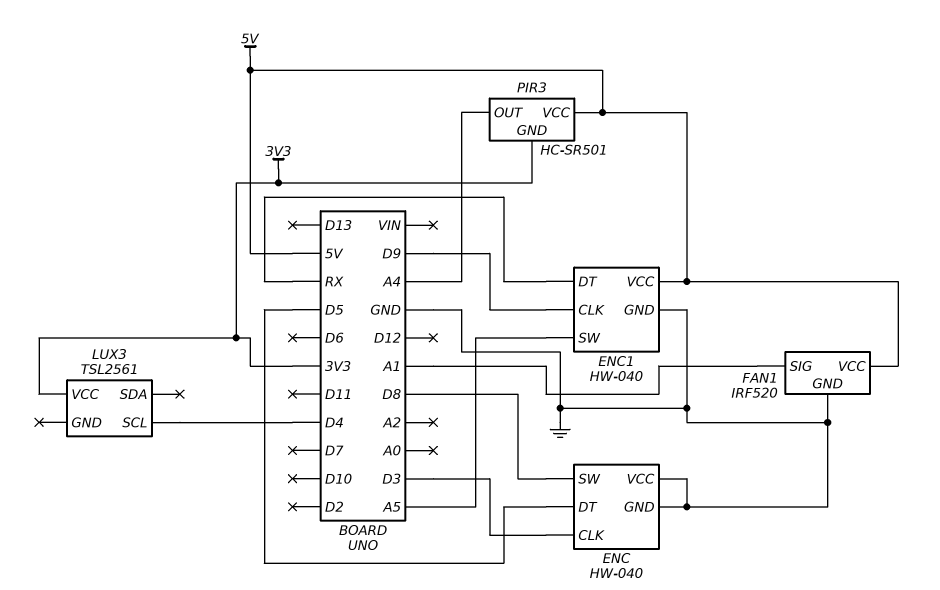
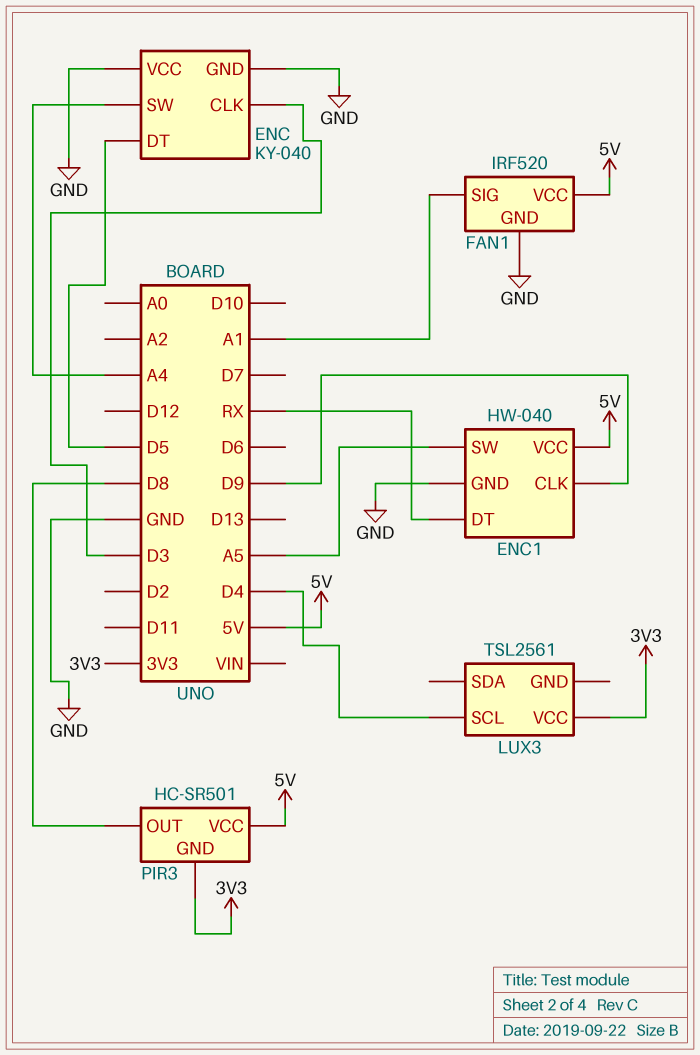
ENC: HW-040 -> KY-040
ENC pin SW: D8 -> A4
PIR3 pin OUT: A4 -> D8

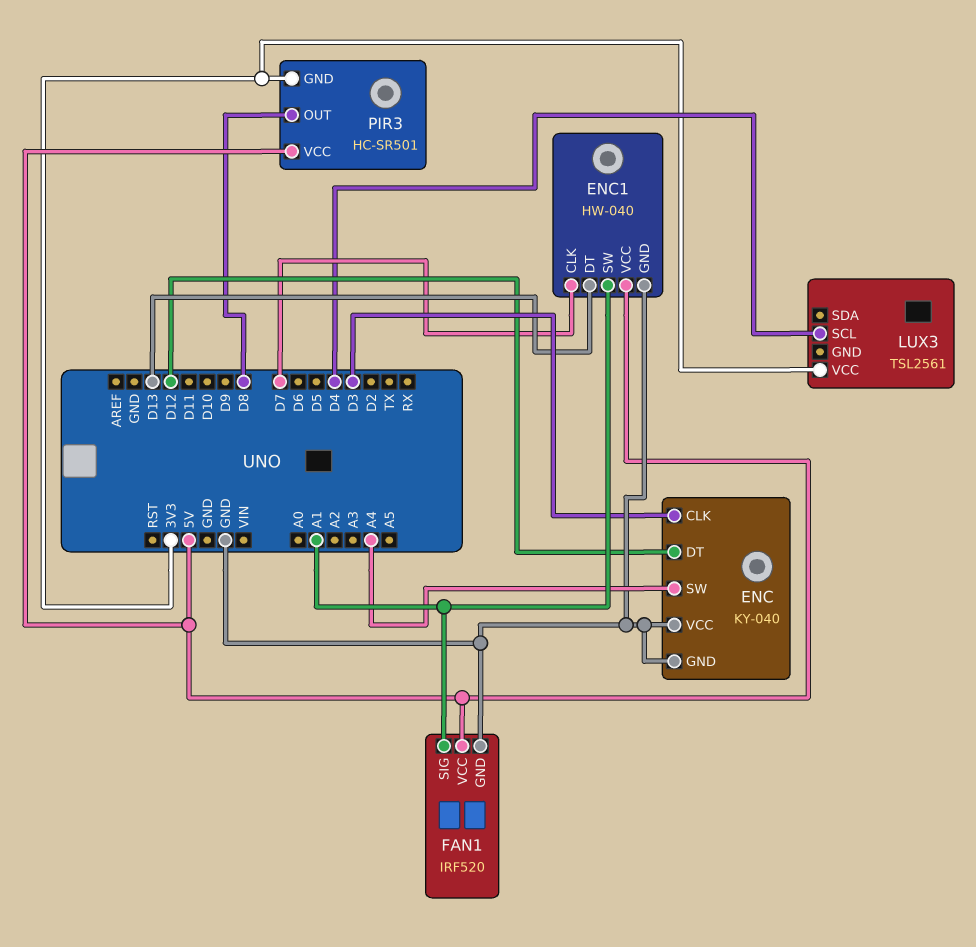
ENC pin DT: D5 -> D12
ENC1 pin CLK: D9 -> D7
ENC1 pin DT: RX -> D13
ENC1 pin SW: A5 -> A1

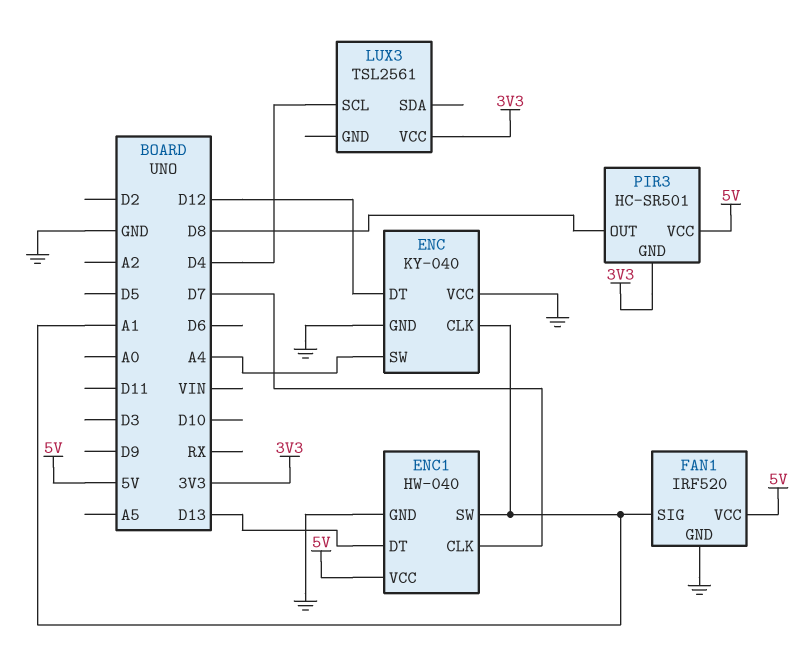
ENC pin CLK: D3 -> A1

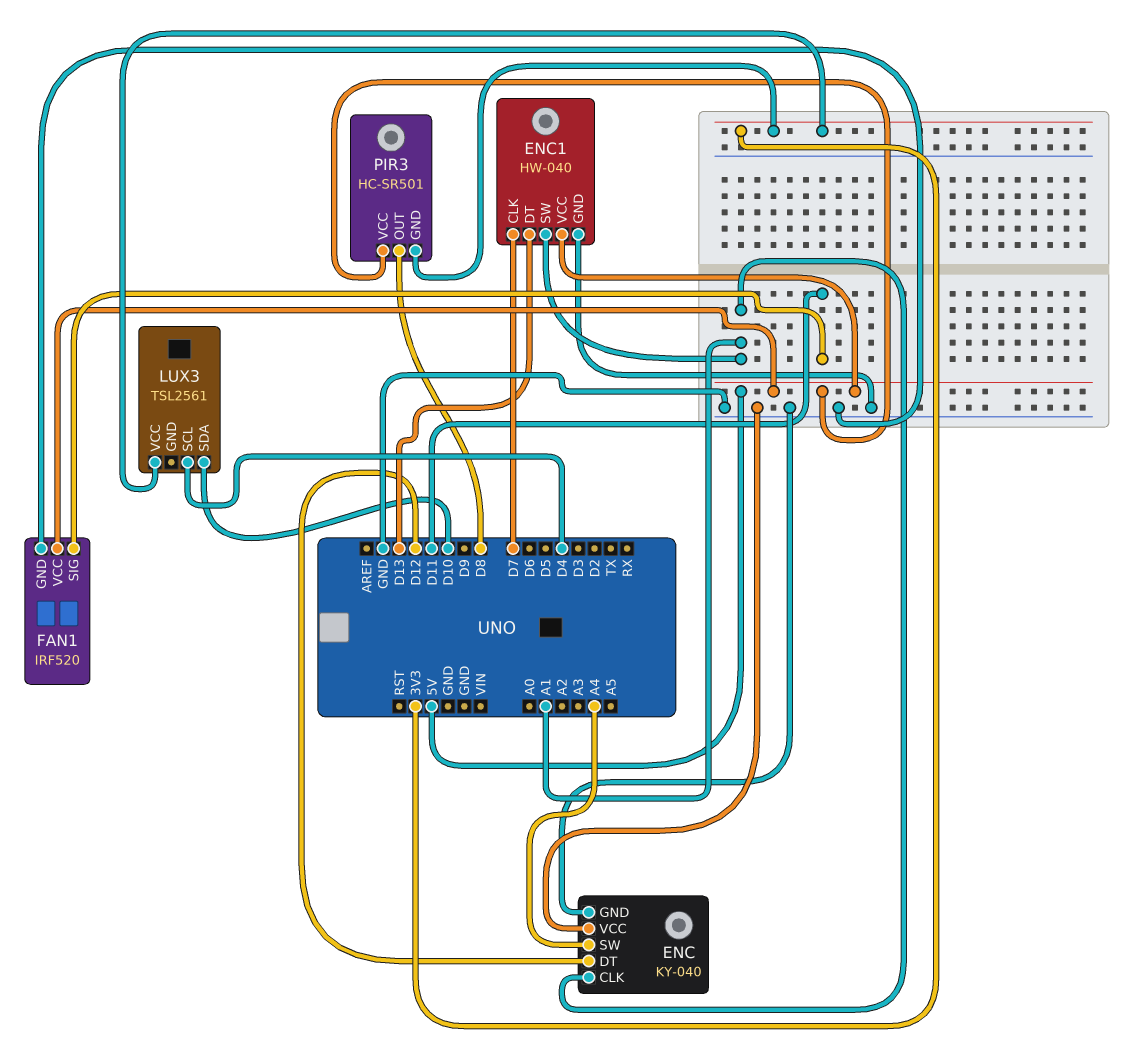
FAN1 pin SIG: A1 -> D11
LUX3 pin SDA: none -> D10

